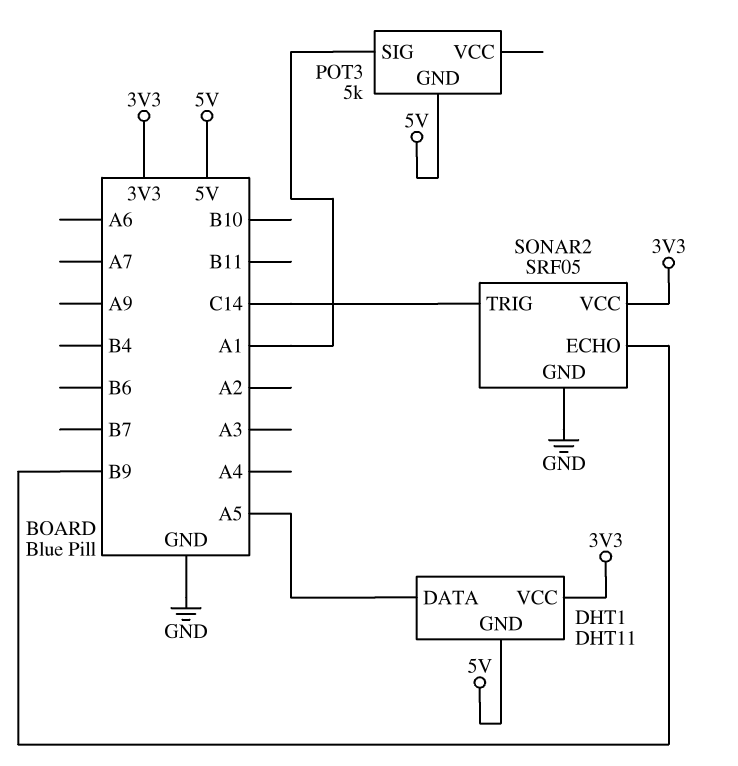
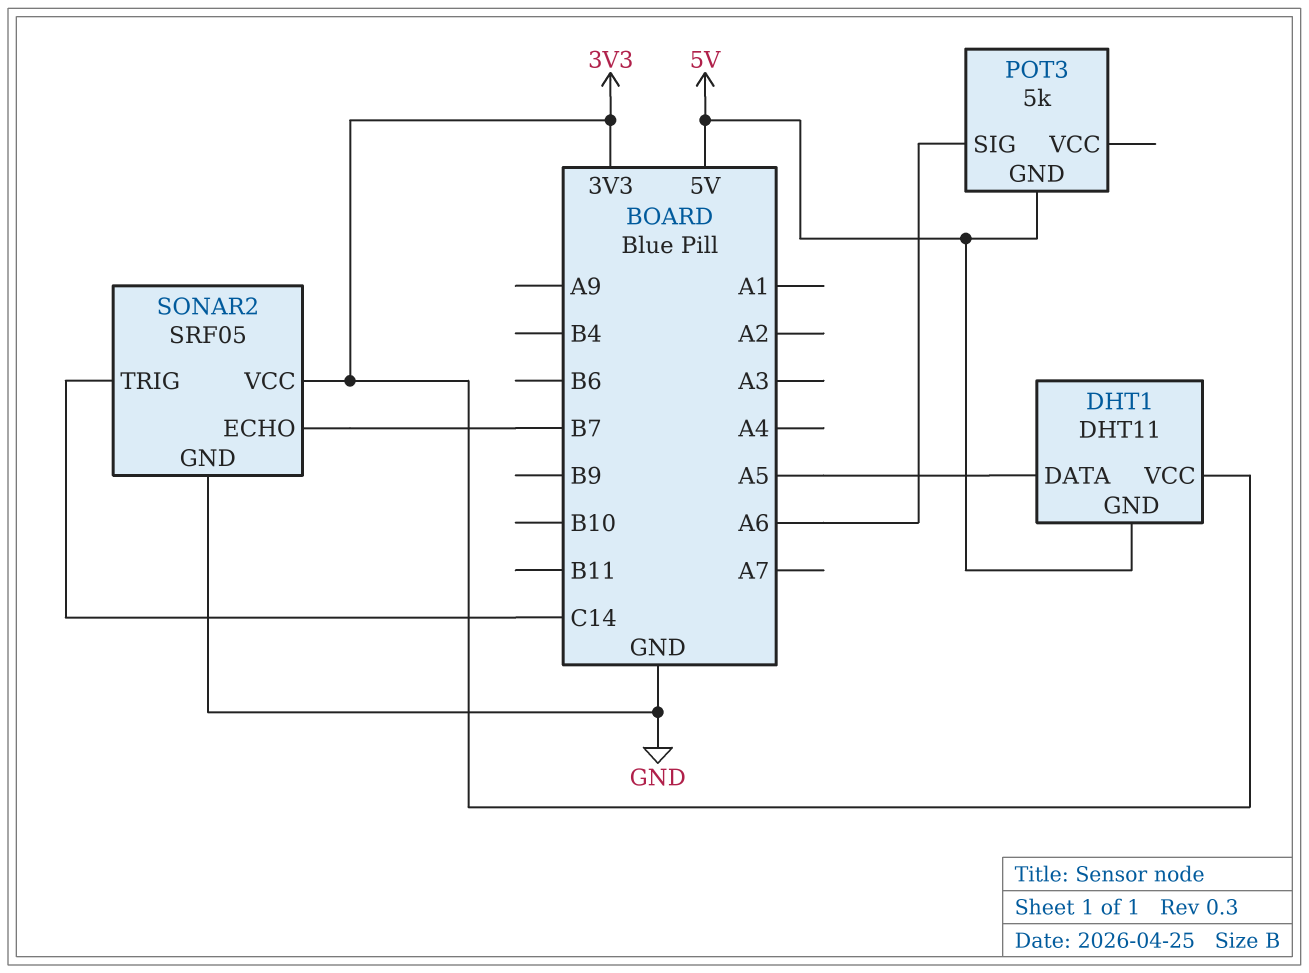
POT3 pin SIG: A1 -> A6
SONAR2 pin ECHO: B9 -> B7

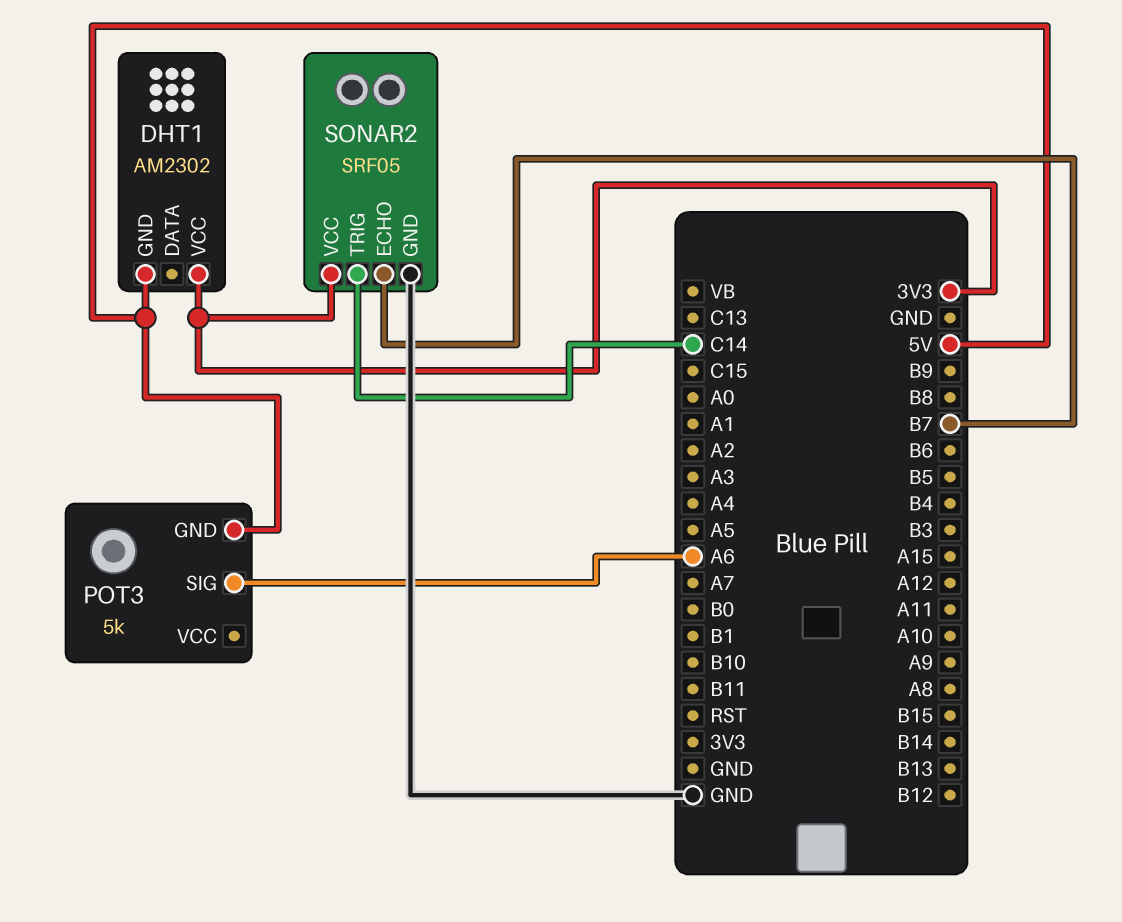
DHT1: DHT11 -> AM2302
DHT1 pin DATA: A5 -> none

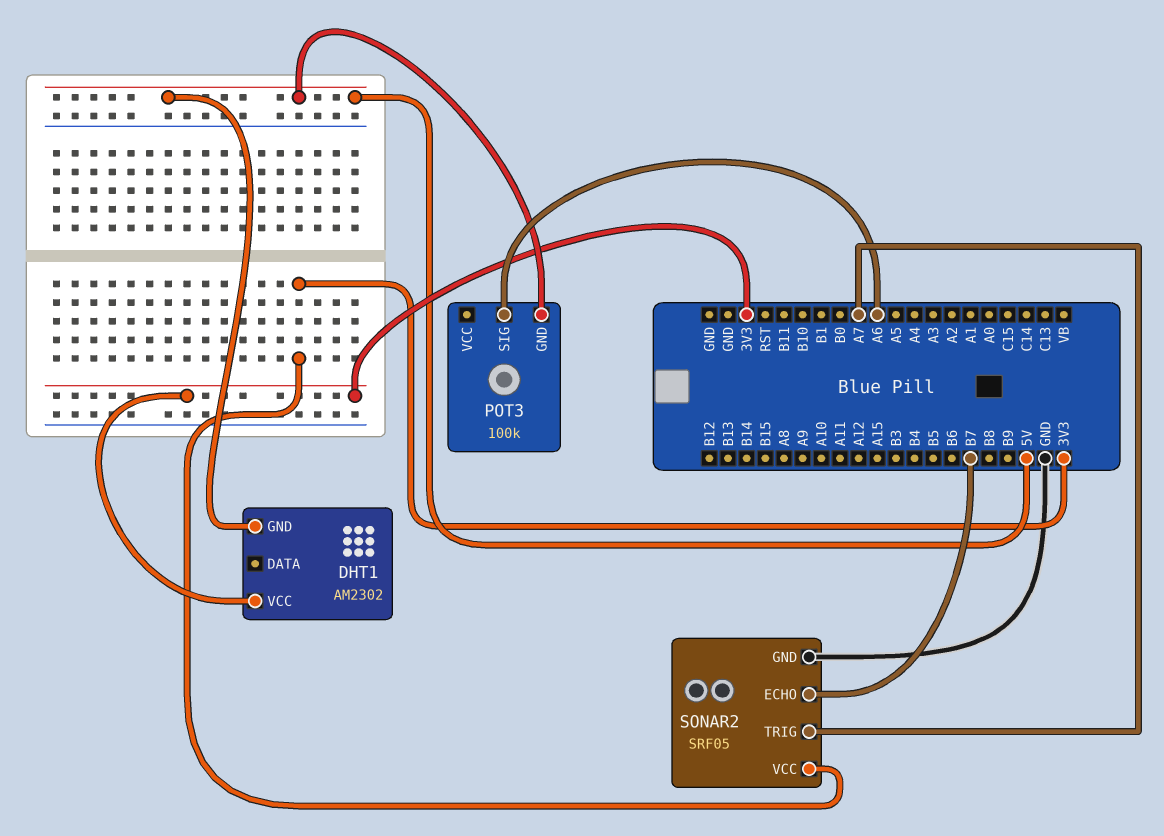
POT3: 5k -> 100k
SONAR2 pin TRIG: C14 -> A7

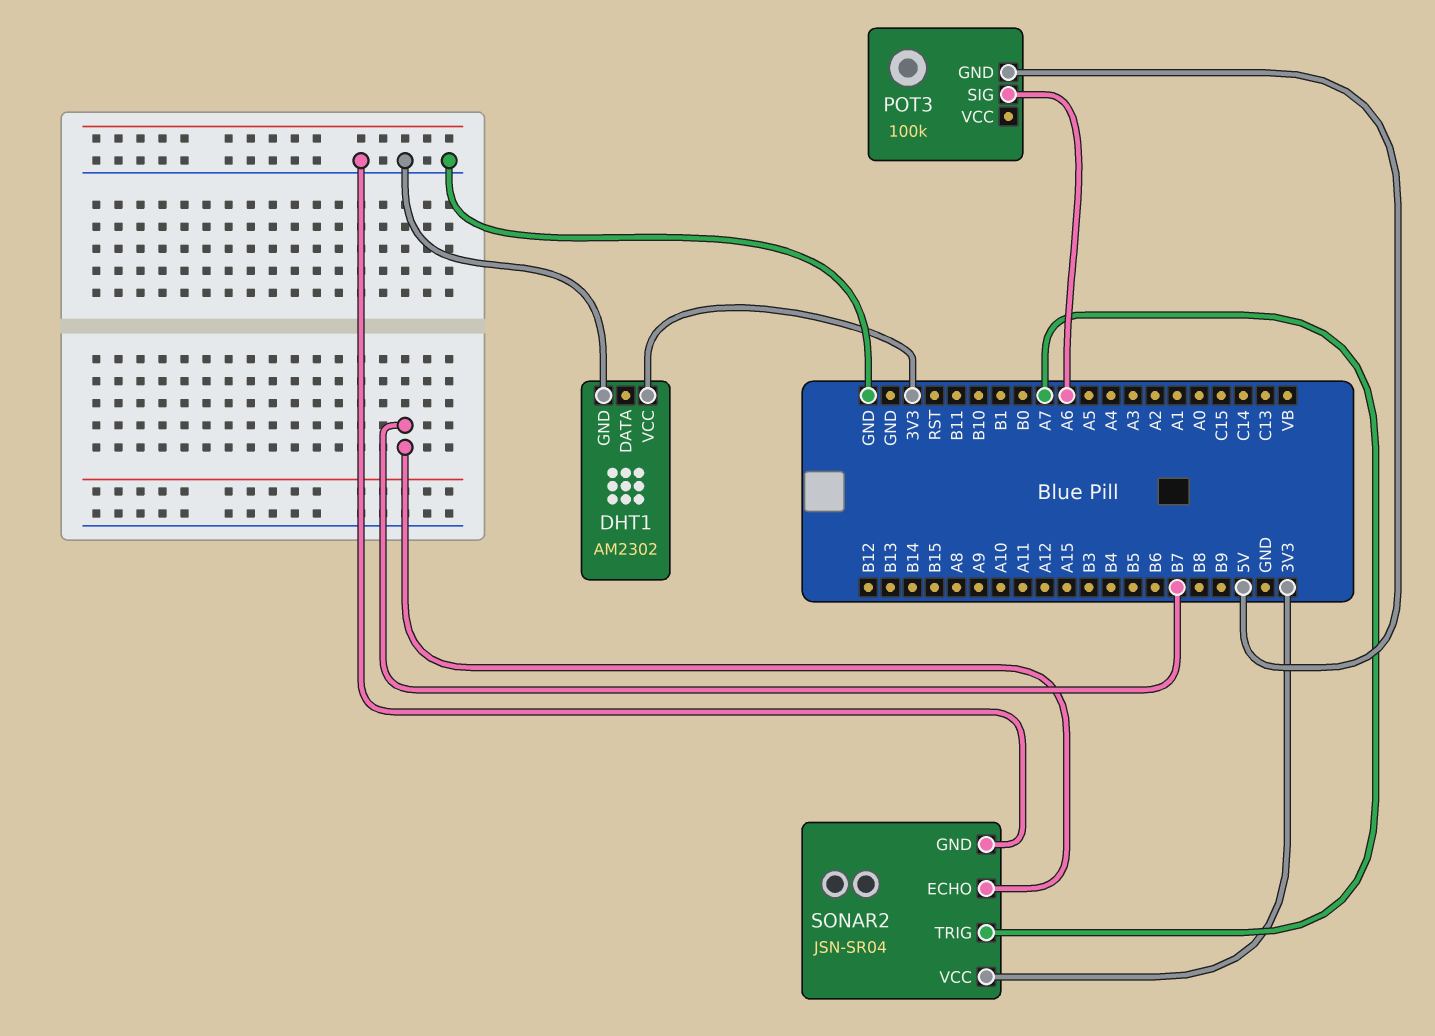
DHT1 pin GND: 5V -> GND
SONAR2: SRF05 -> JSN-SR04

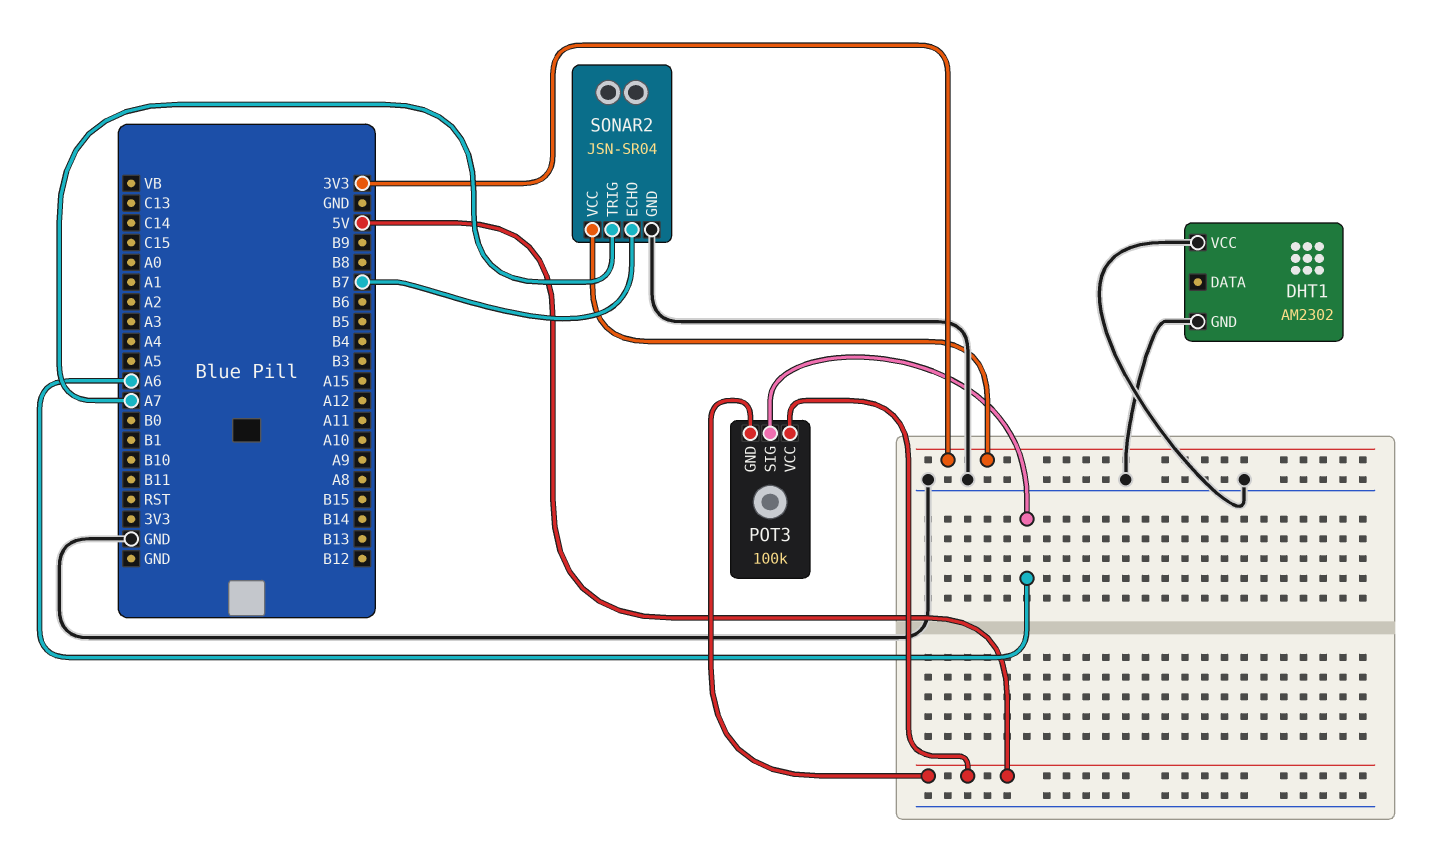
DHT1 pin VCC: 3V3 -> GND
POT3 pin VCC: none -> 5V

